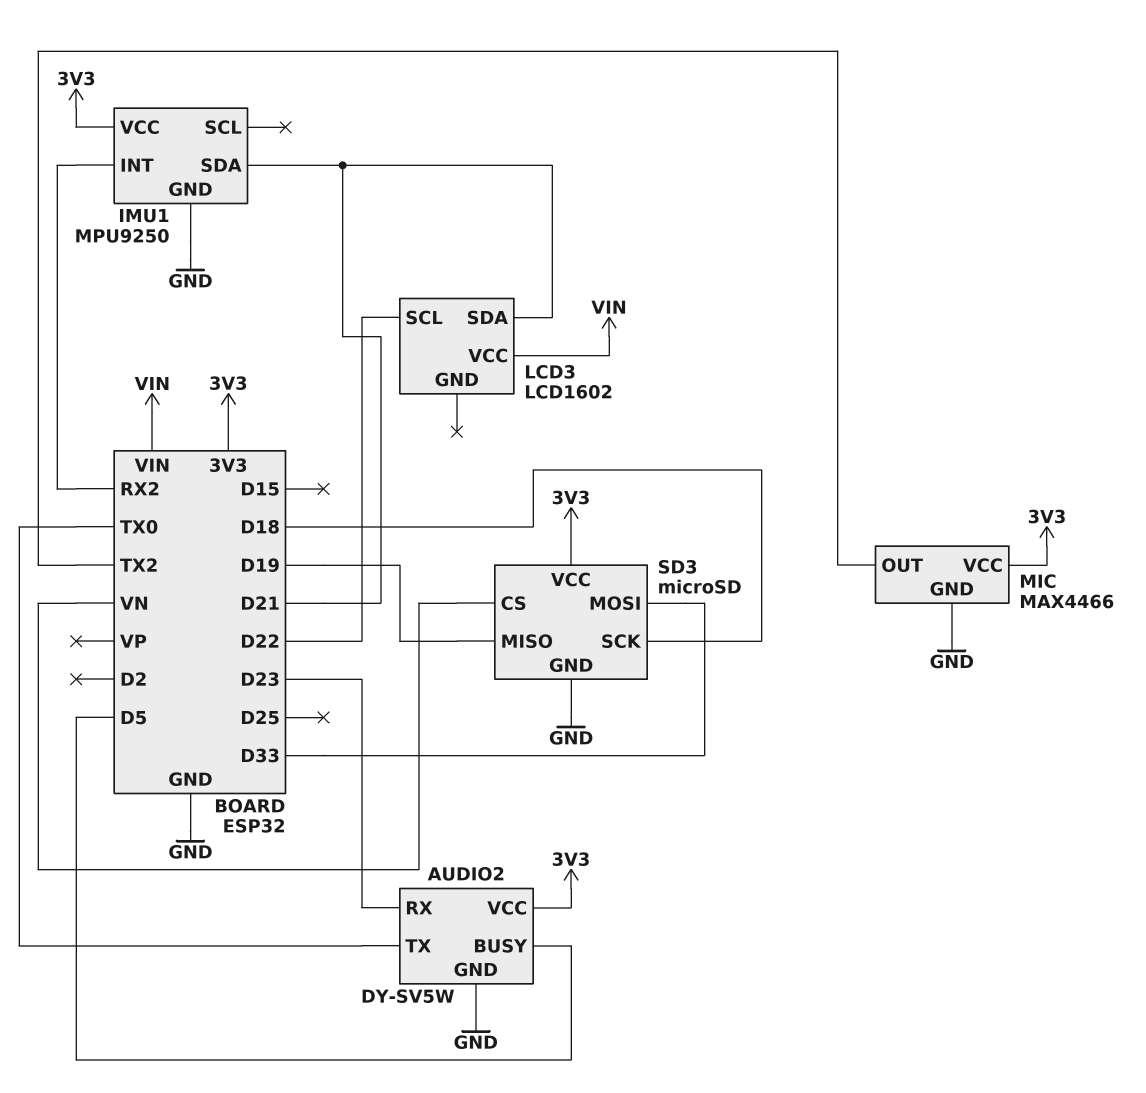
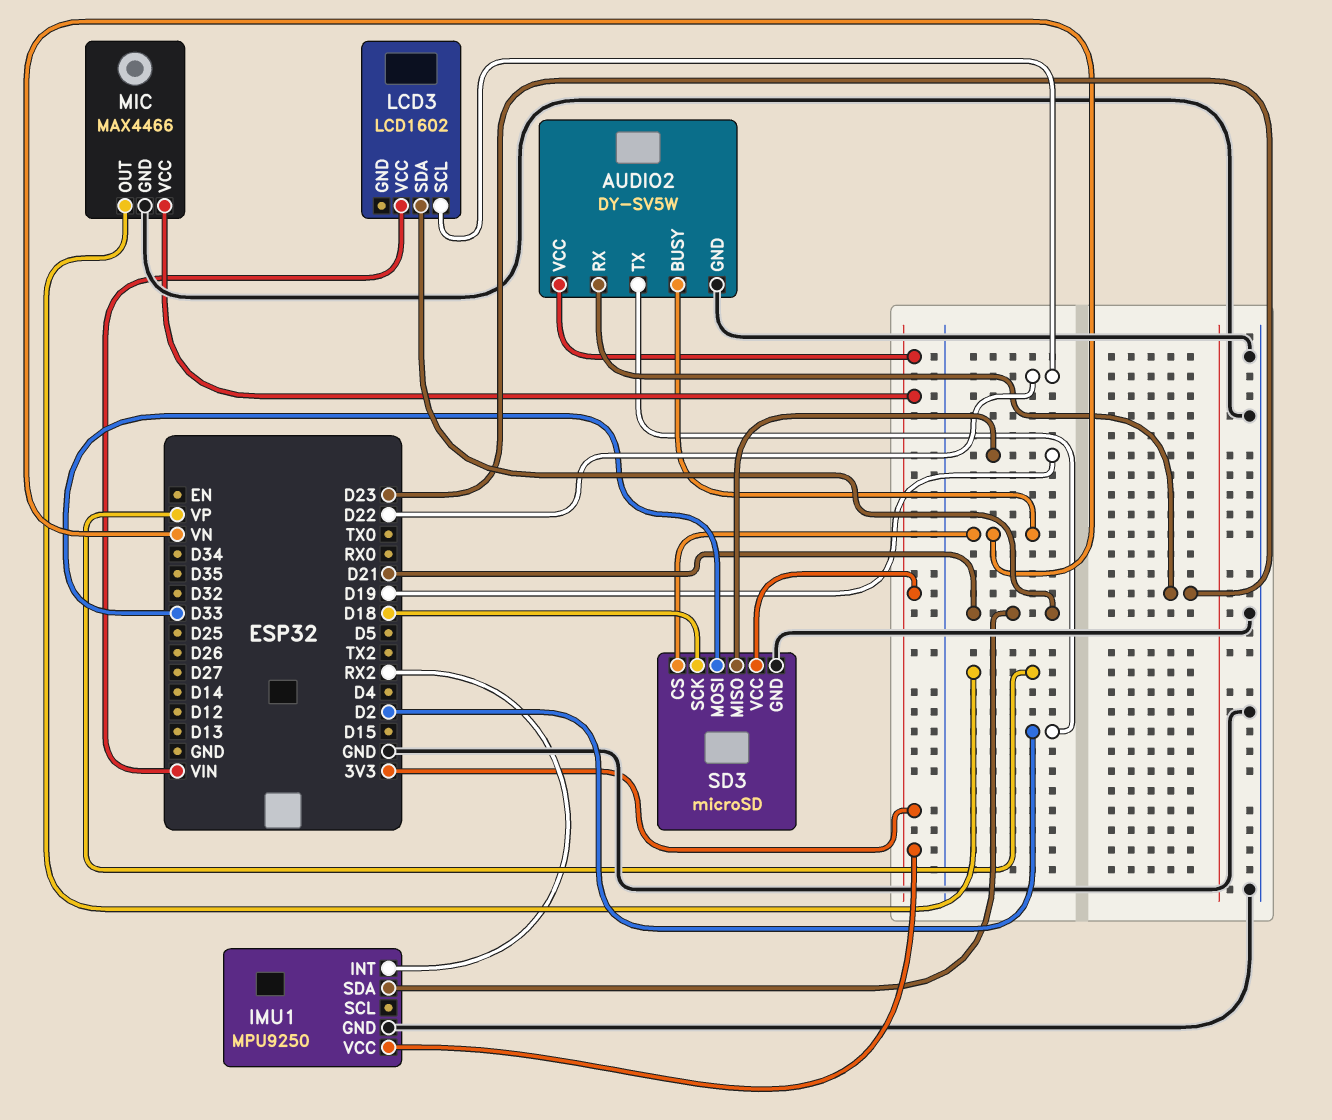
AUDIO2 pin BUSY: D5 -> VN
AUDIO2 pin TX: TX0 -> D2
MIC pin OUT: TX2 -> VP

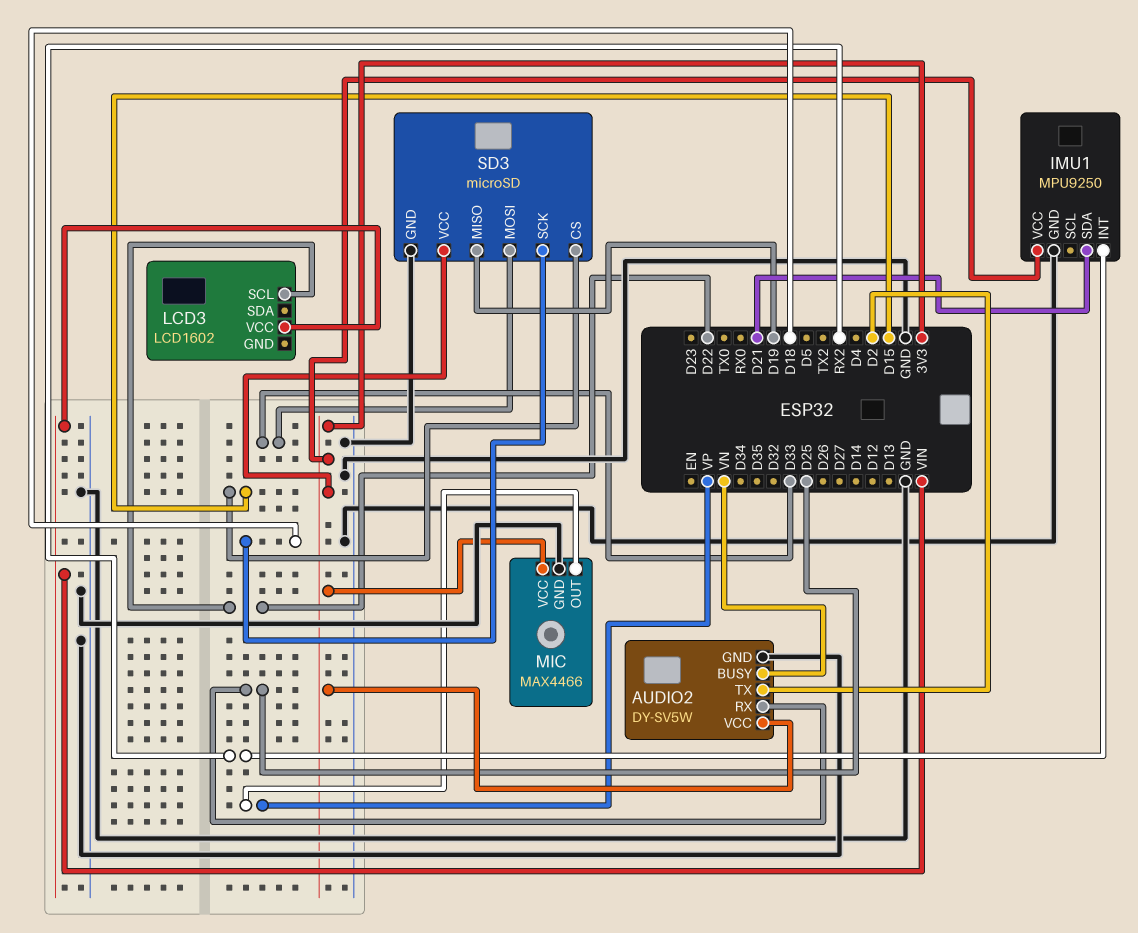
AUDIO2 pin RX: D23 -> D25
LCD3 pin SDA: D21 -> none
SD3 pin CS: VN -> D15

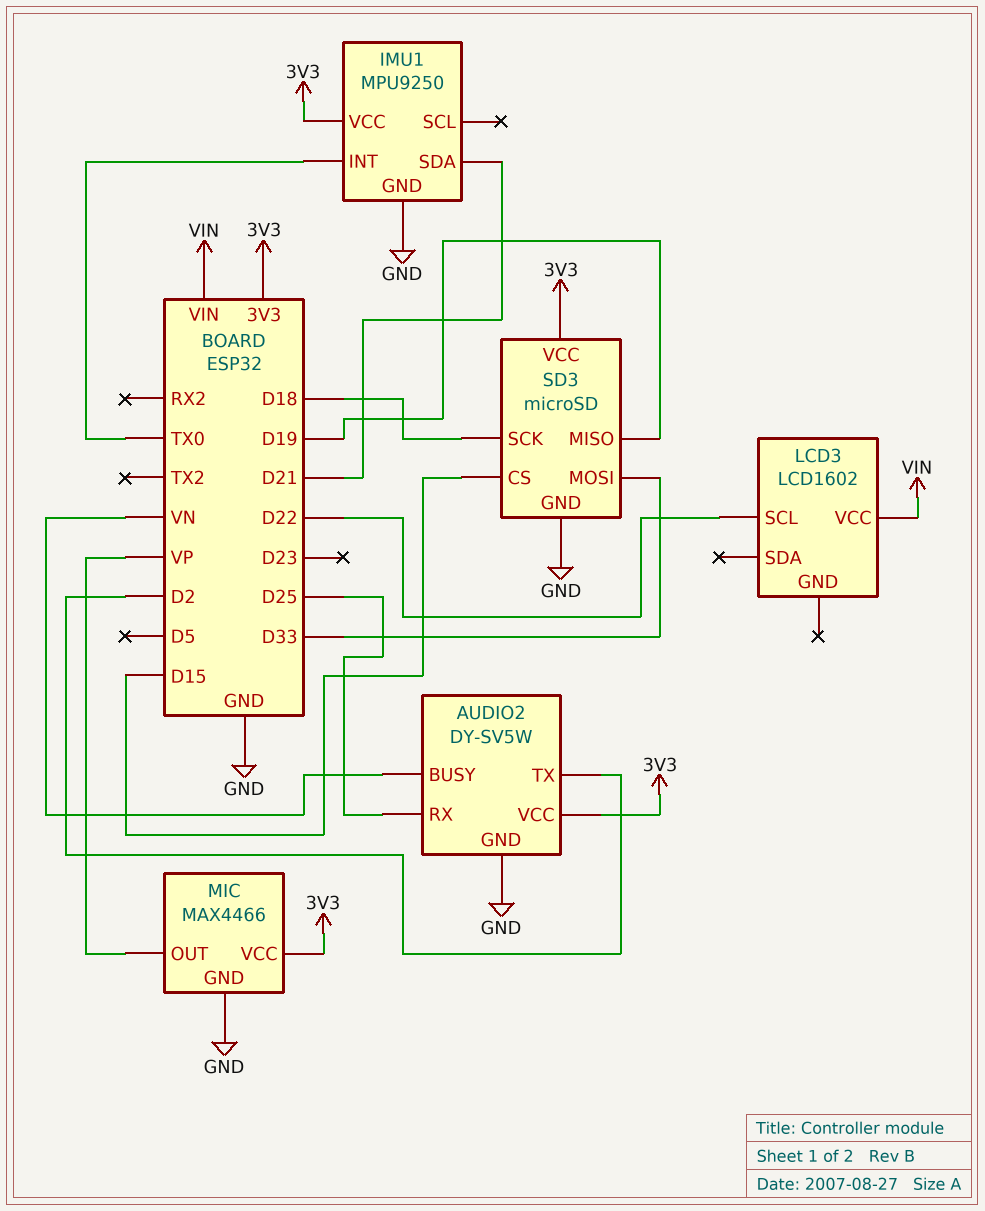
IMU1 pin INT: RX2 -> TX0

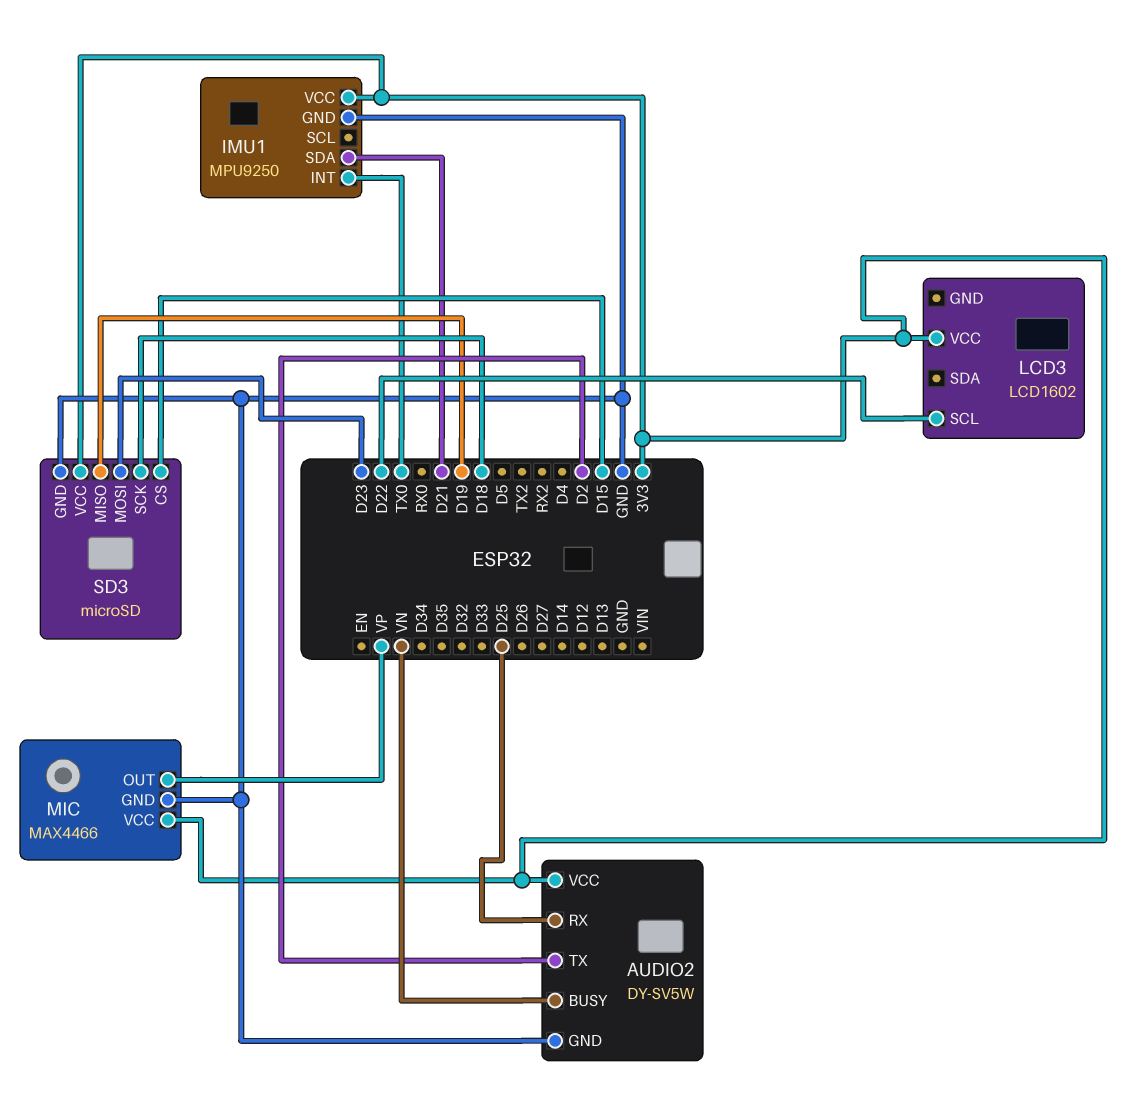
LCD3 pin VCC: VIN -> 3V3
SD3 pin MOSI: D33 -> D23

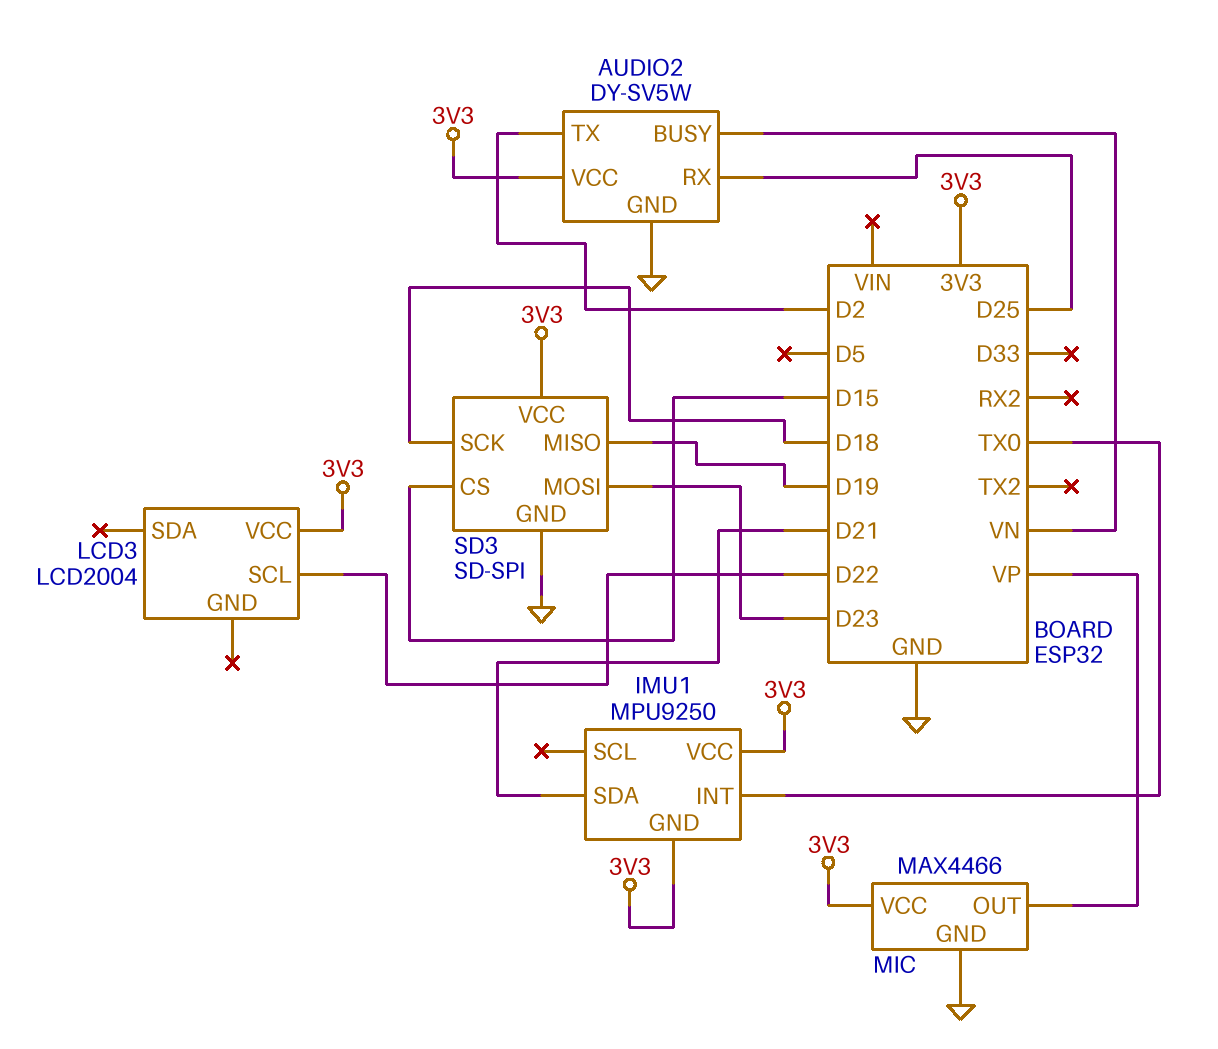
IMU1 pin GND: GND -> 3V3
LCD3: LCD1602 -> LCD2004
SD3: microSD -> SD-SPI

